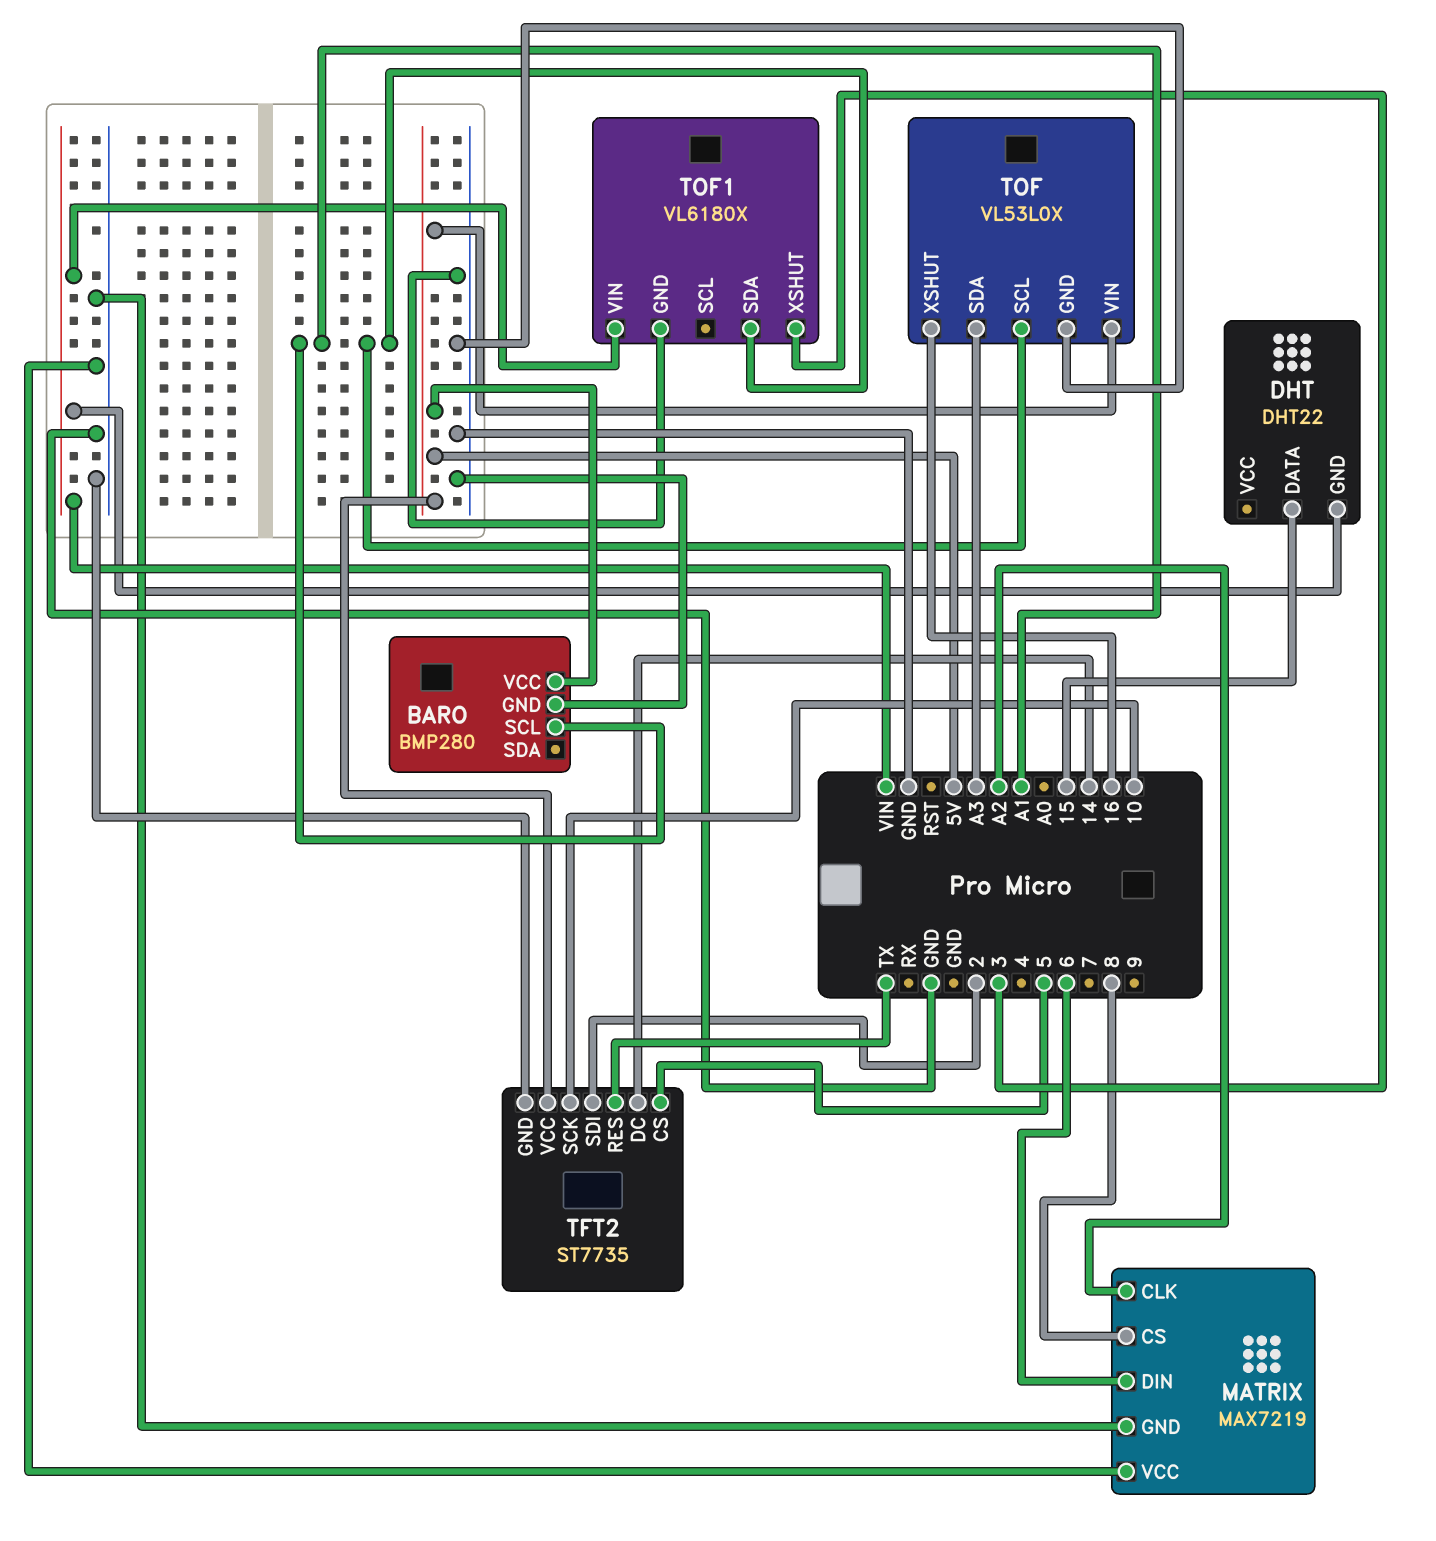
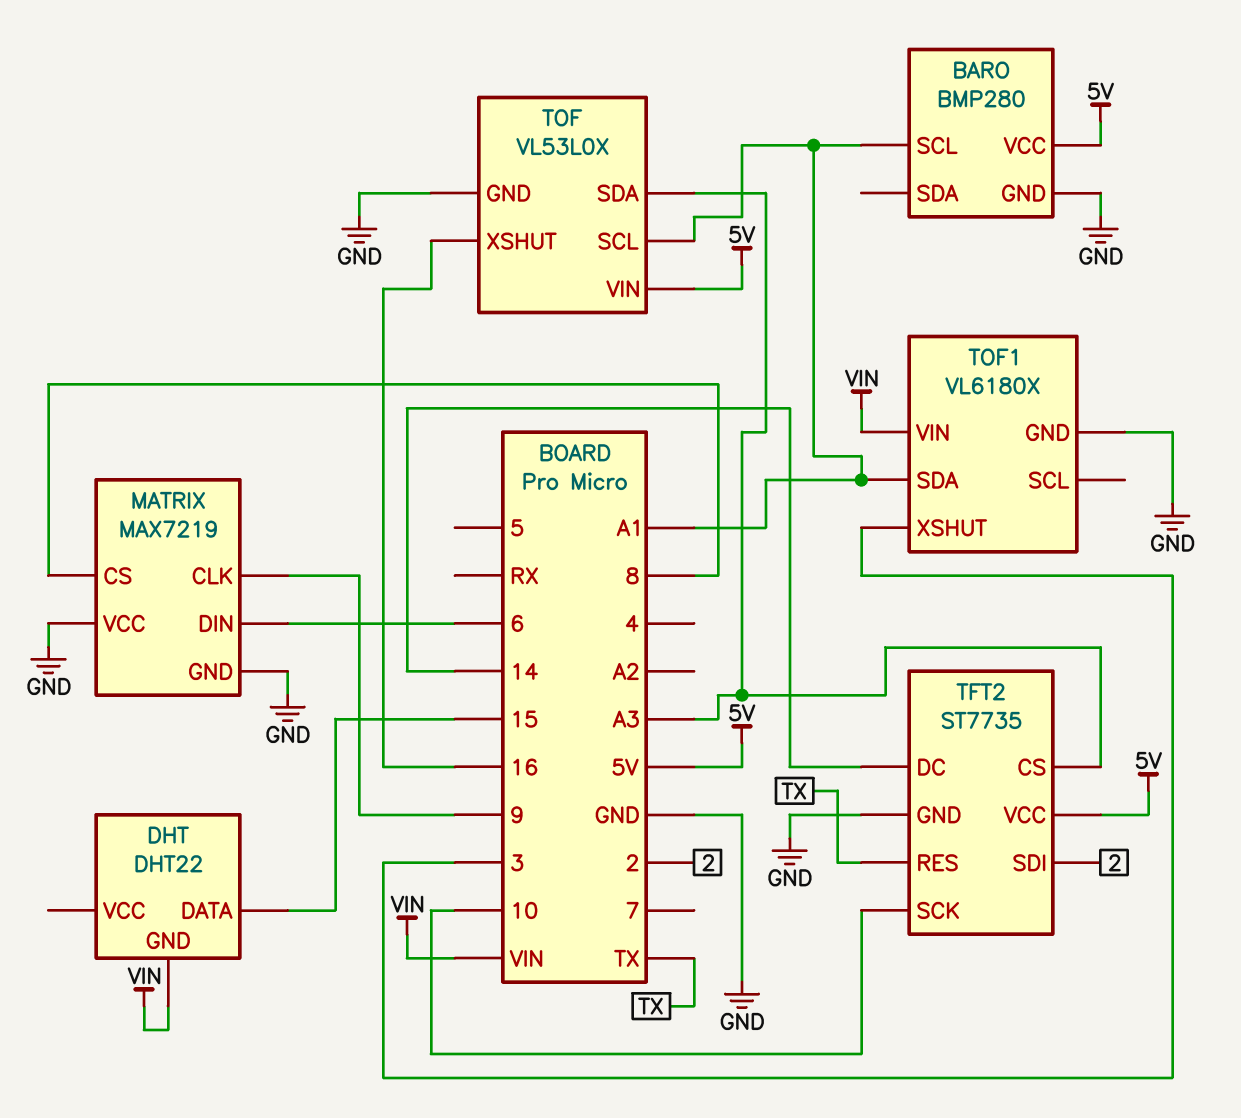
MATRIX pin CLK: A2 -> 9
TFT2 pin CS: 5 -> A3

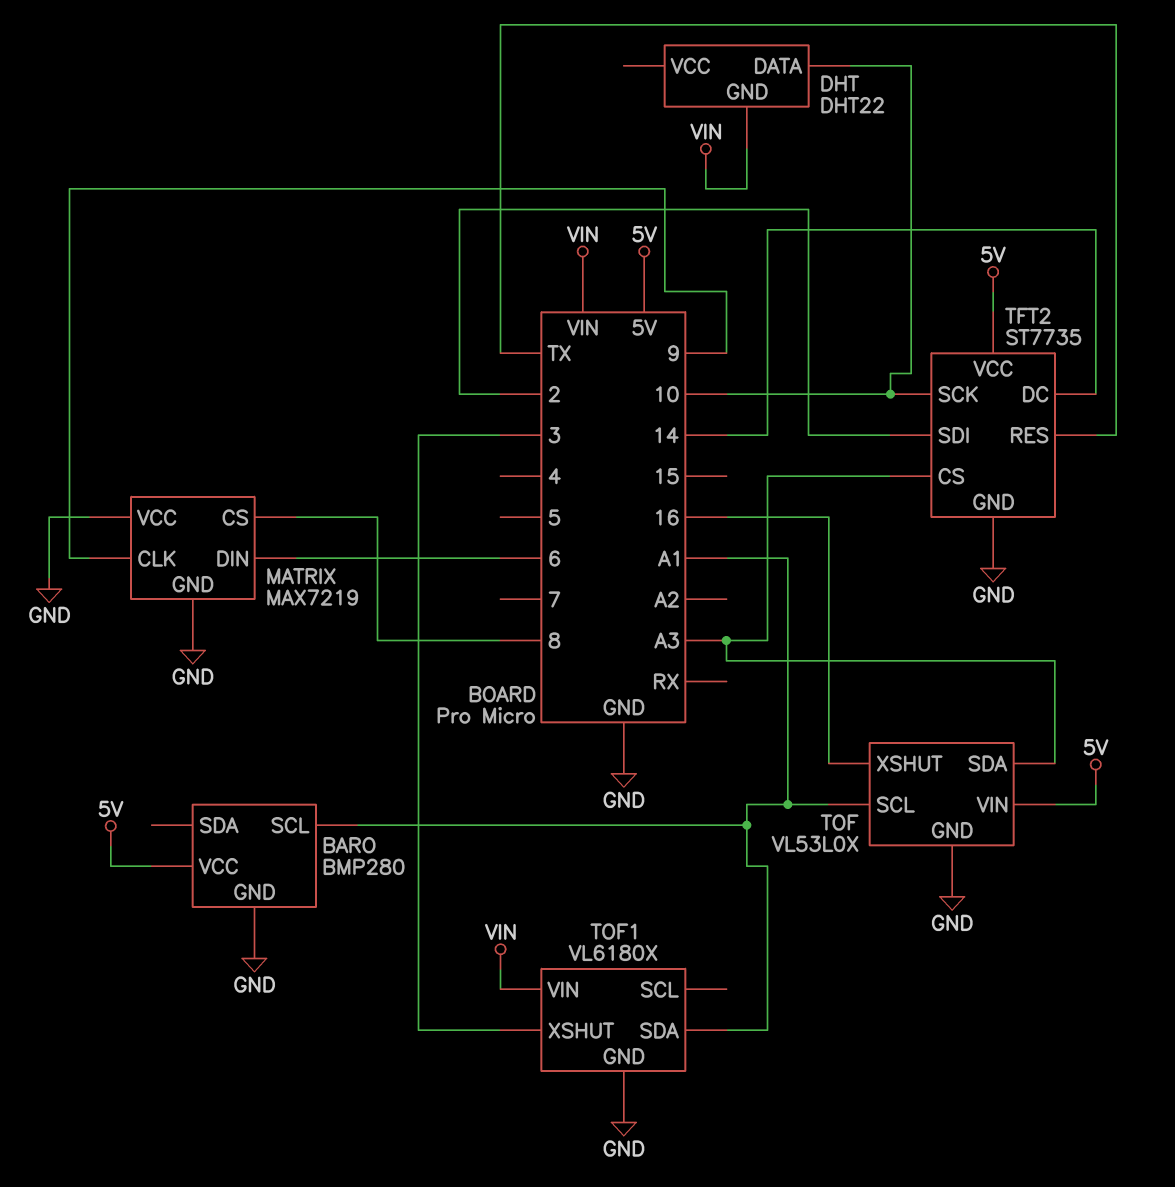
DHT pin DATA: 15 -> 10

